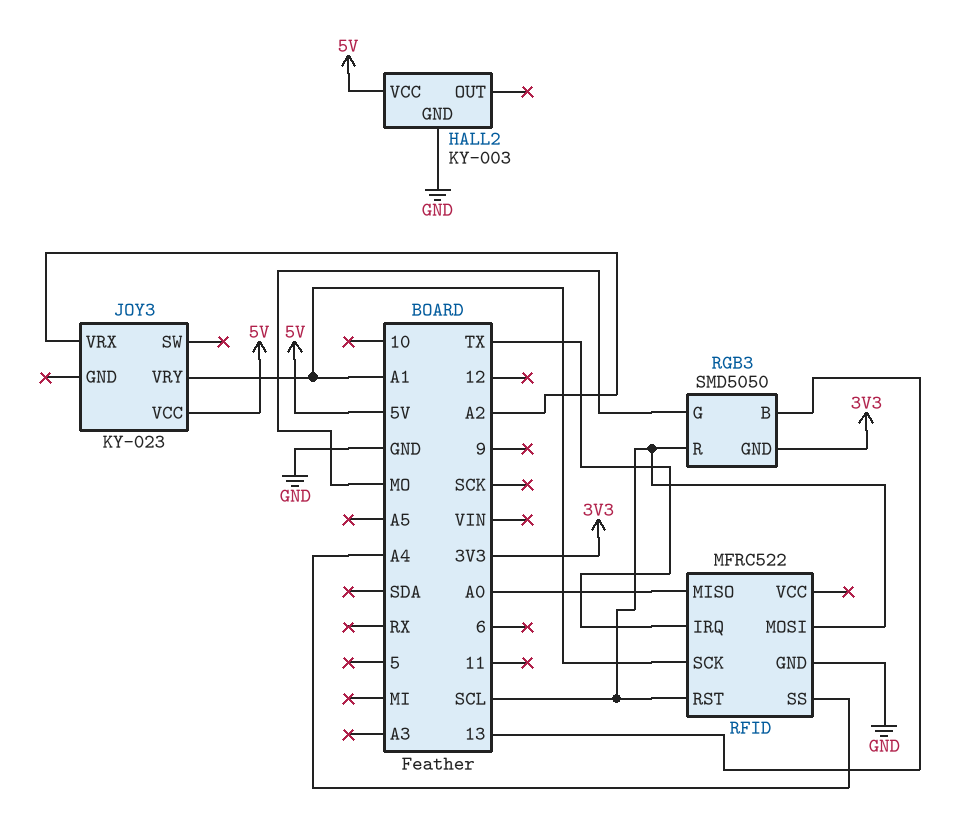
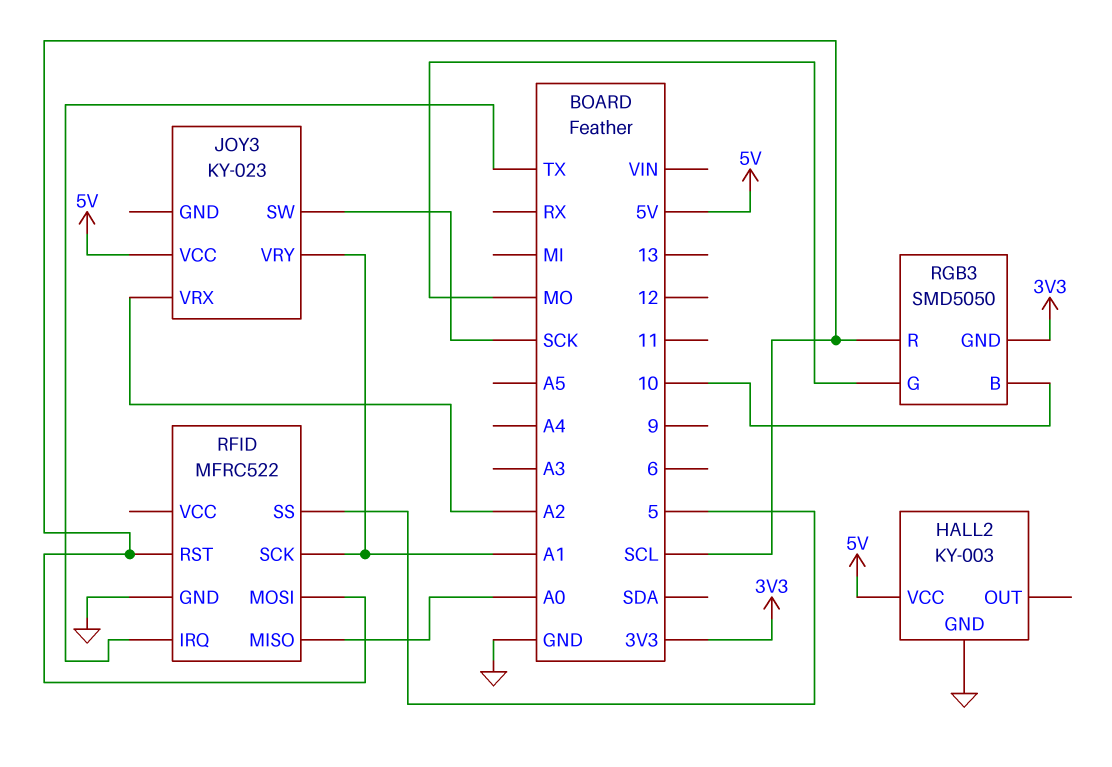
JOY3 pin SW: none -> SCK
RFID pin SS: A4 -> 5
RGB3 pin B: 13 -> 10

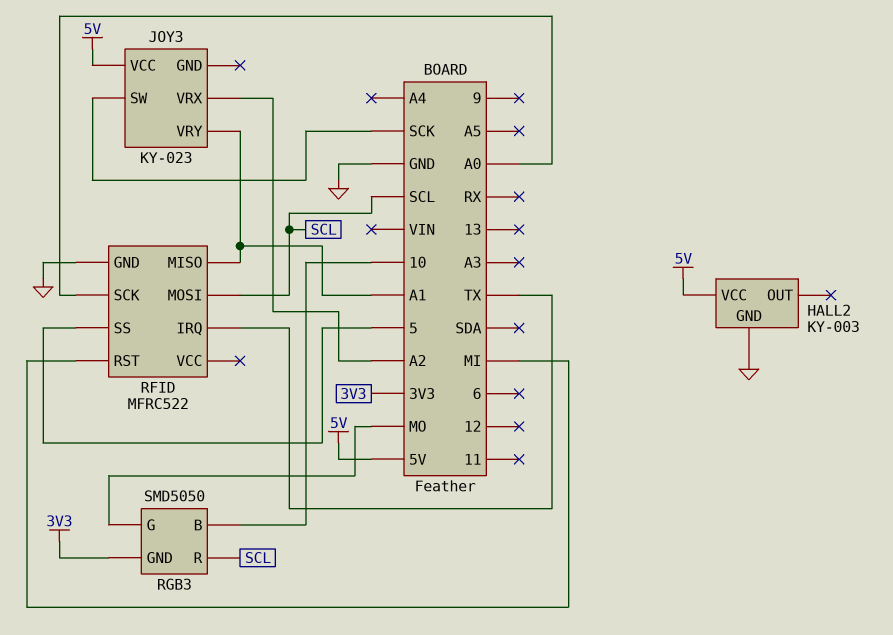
RFID pin MISO: A0 -> A1
RFID pin RST: SCL -> MI
RFID pin SCK: A1 -> A0

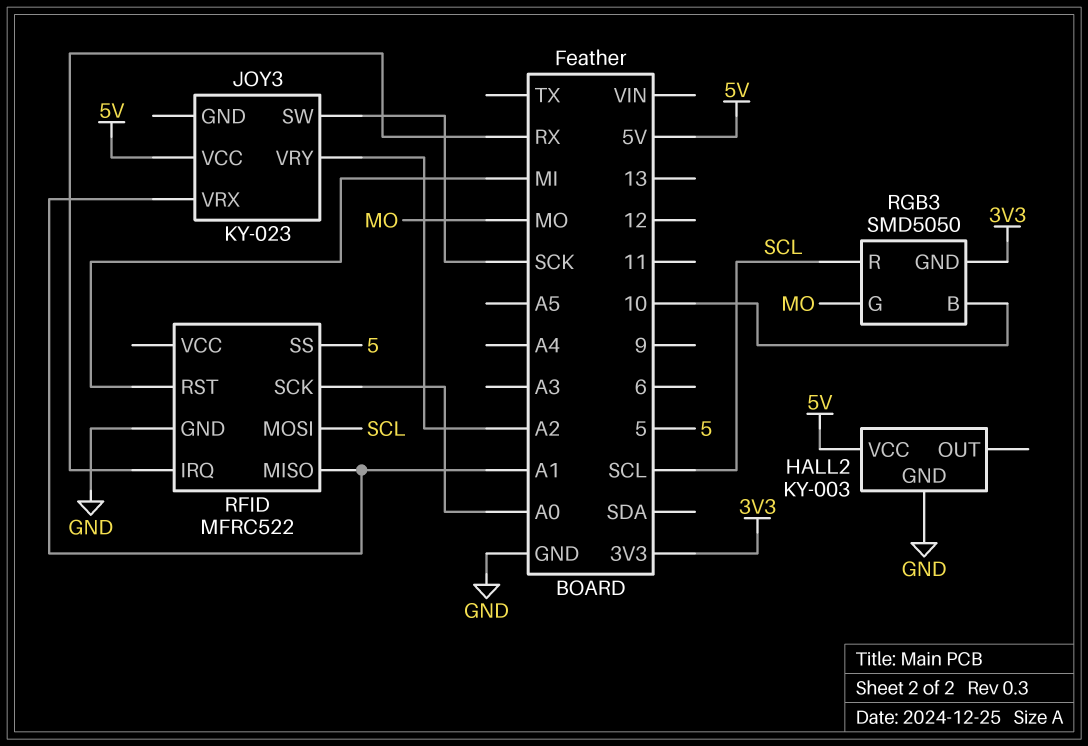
JOY3 pin VRX: A2 -> A1
JOY3 pin VRY: A1 -> A2
RFID pin IRQ: TX -> RX

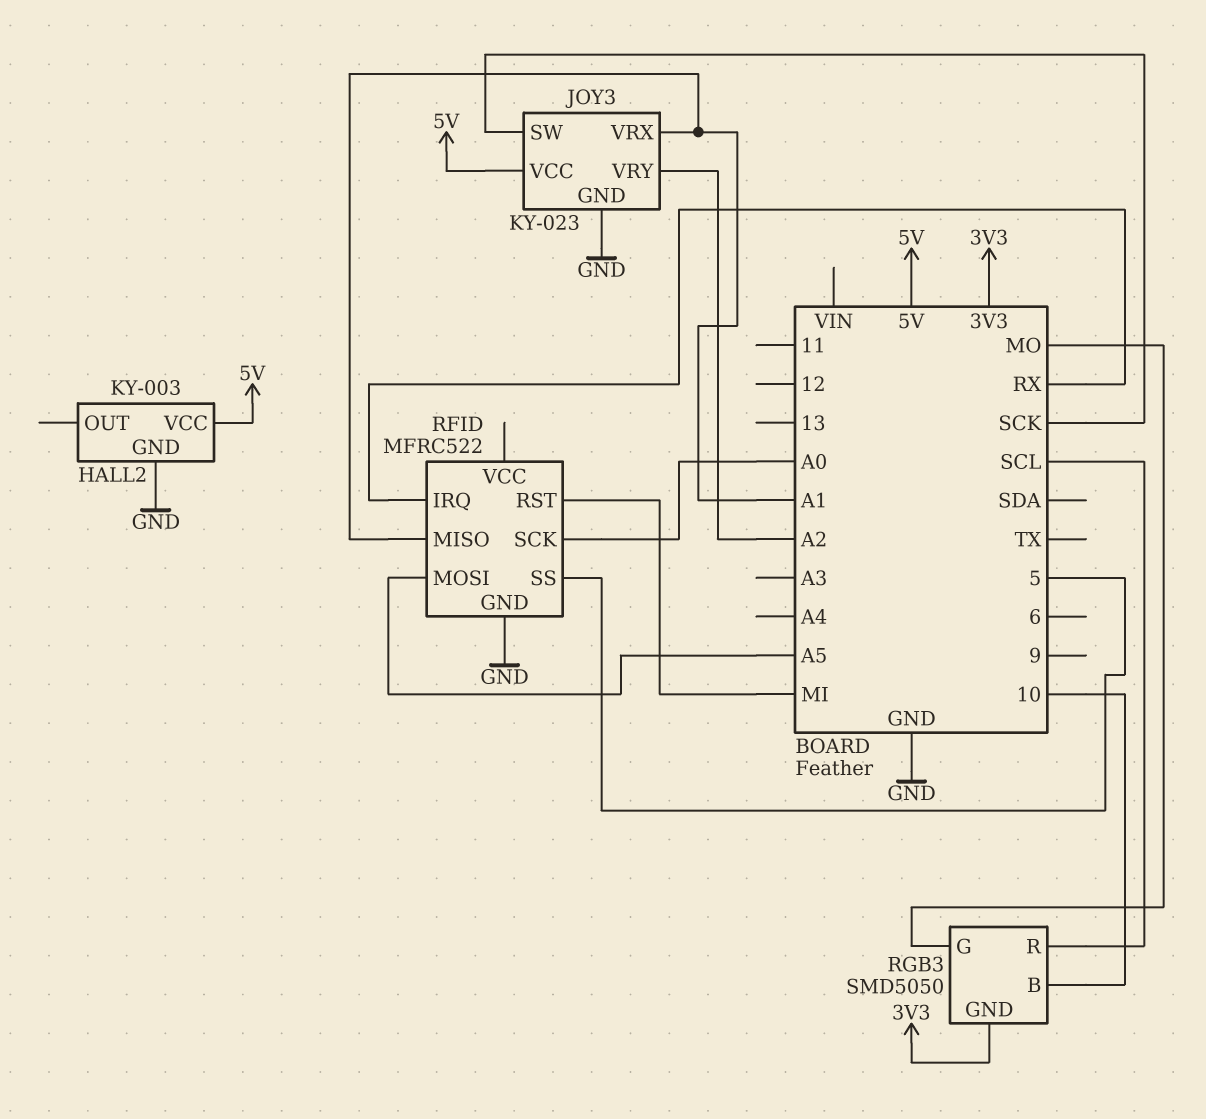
JOY3 pin GND: none -> GND
RFID pin MOSI: SCL -> A5

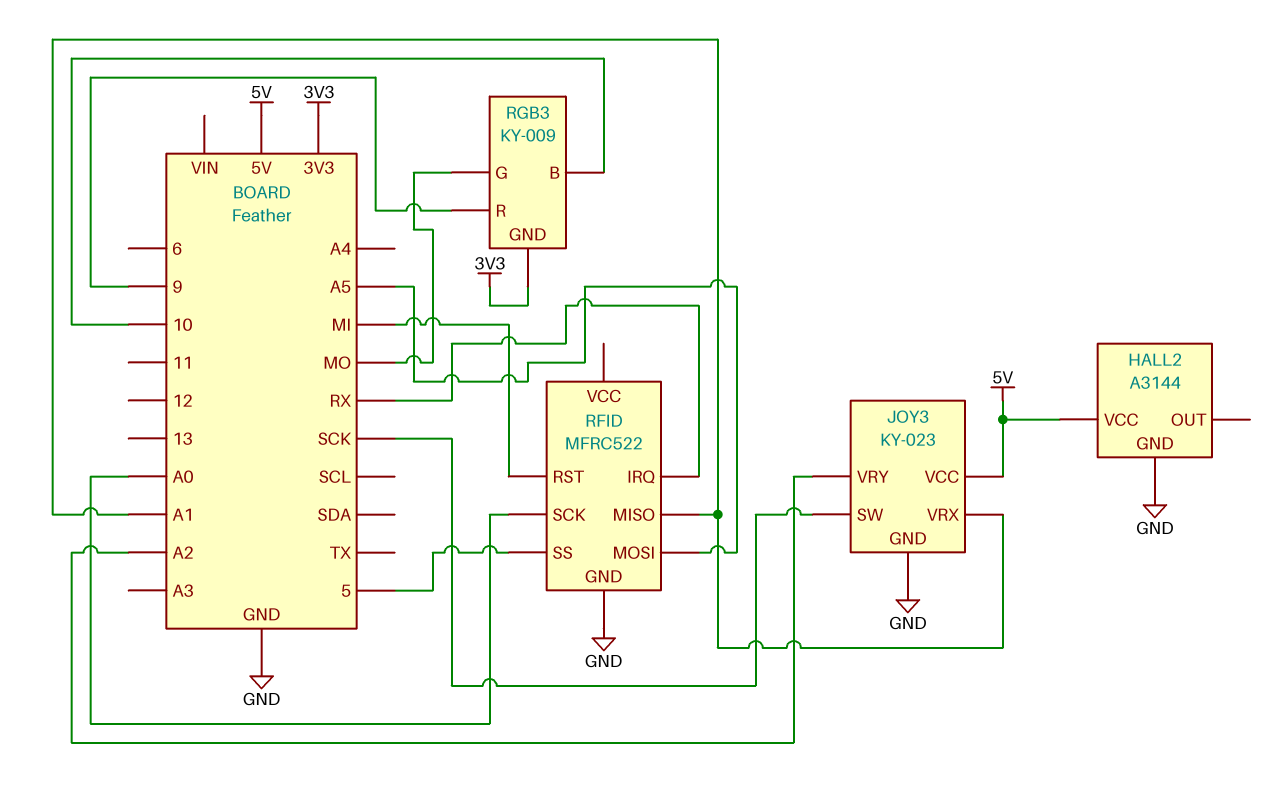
HALL2: KY-003 -> A3144
RGB3: SMD5050 -> KY-009
RGB3 pin R: SCL -> 9

